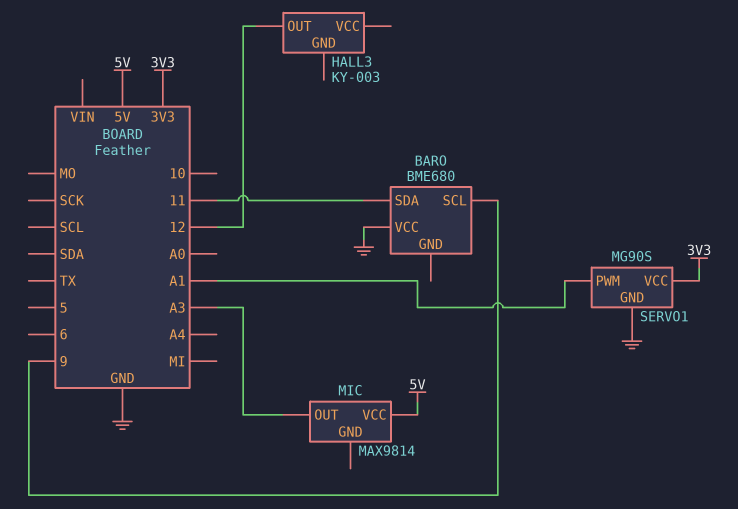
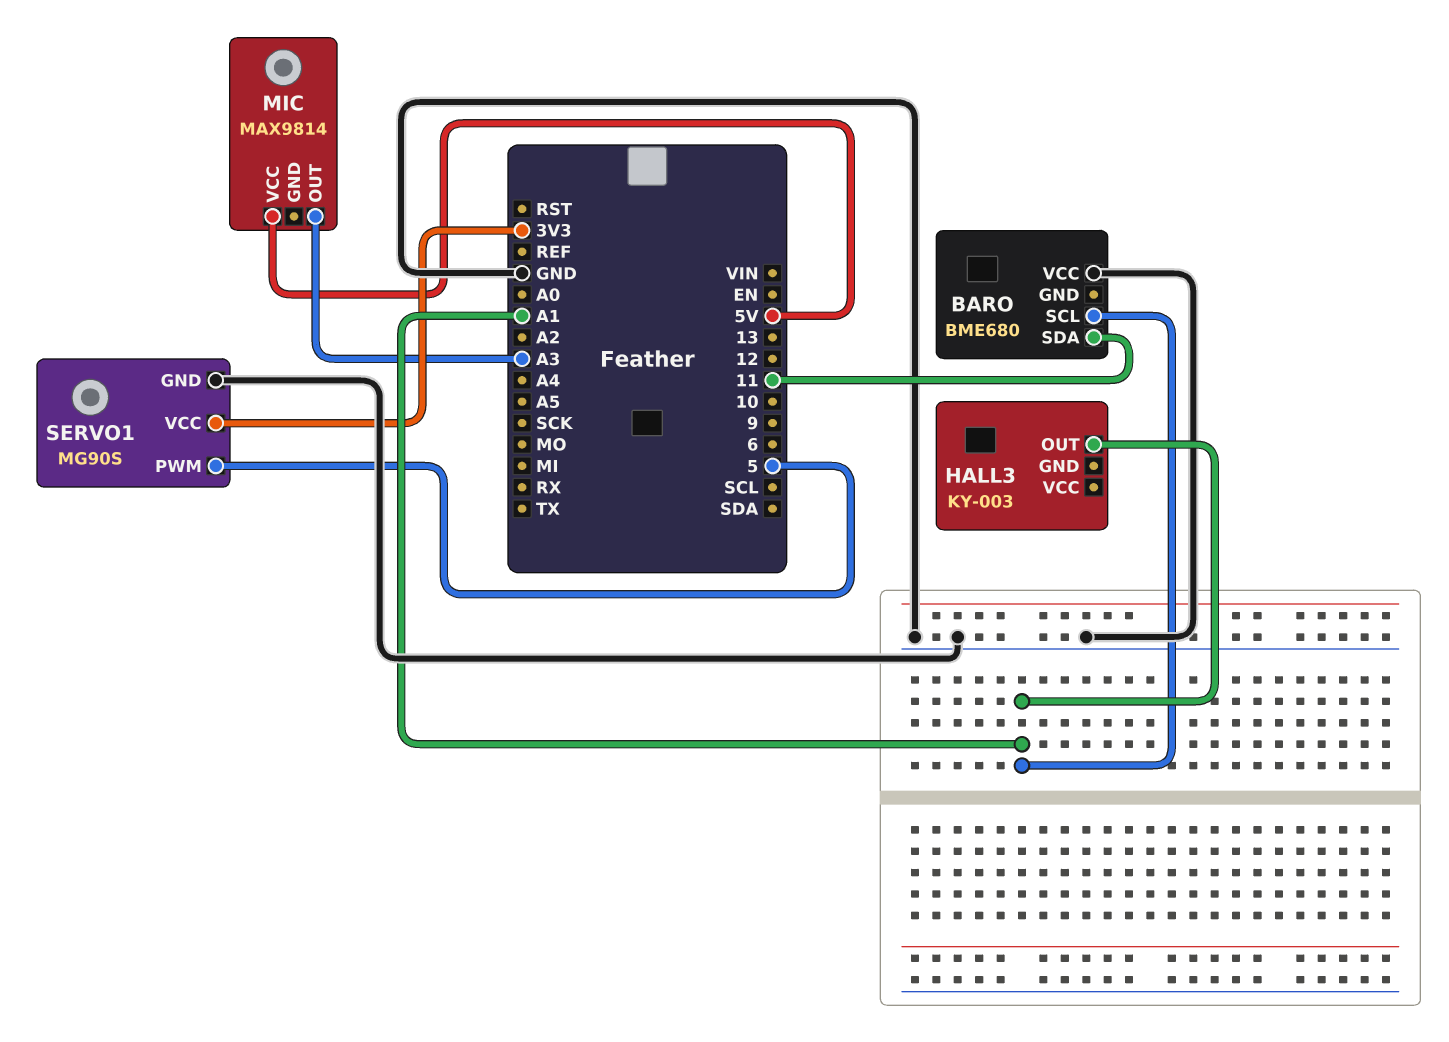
BARO pin SCL: 9 -> A1
HALL3 pin OUT: 12 -> A1
SERVO1 pin PWM: A1 -> 5

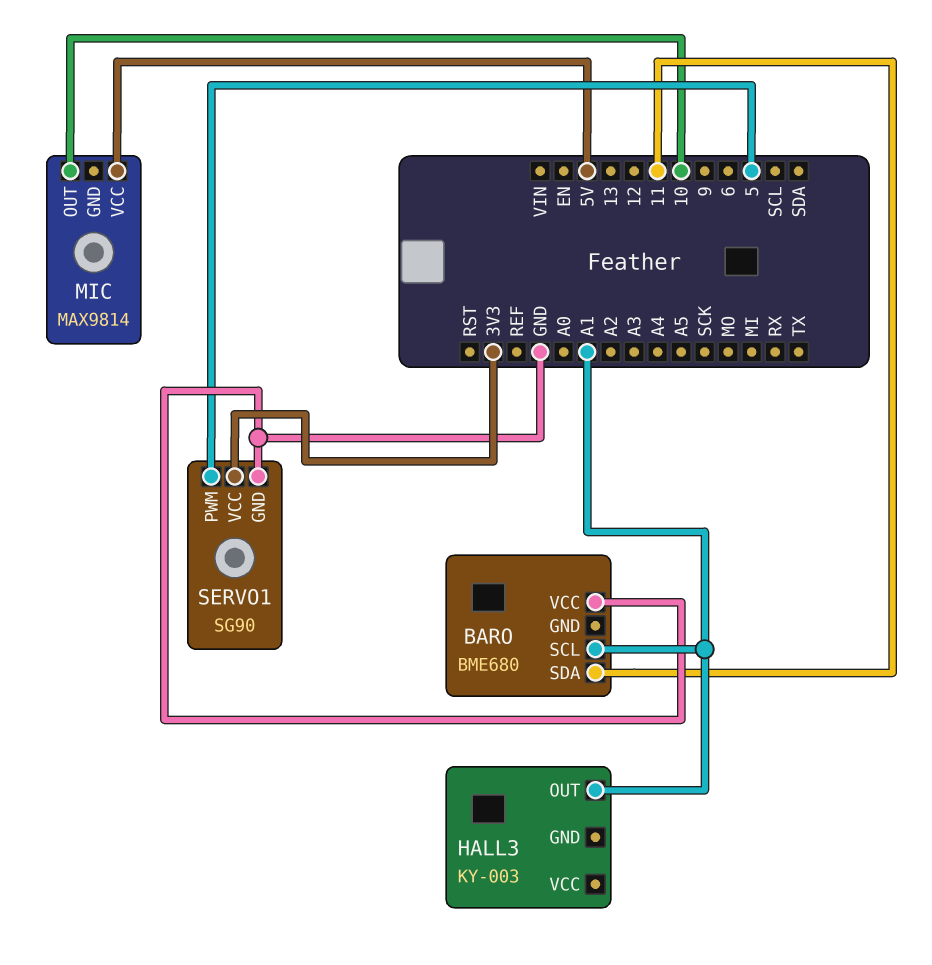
MIC pin OUT: A3 -> 10
SERVO1: MG90S -> SG90

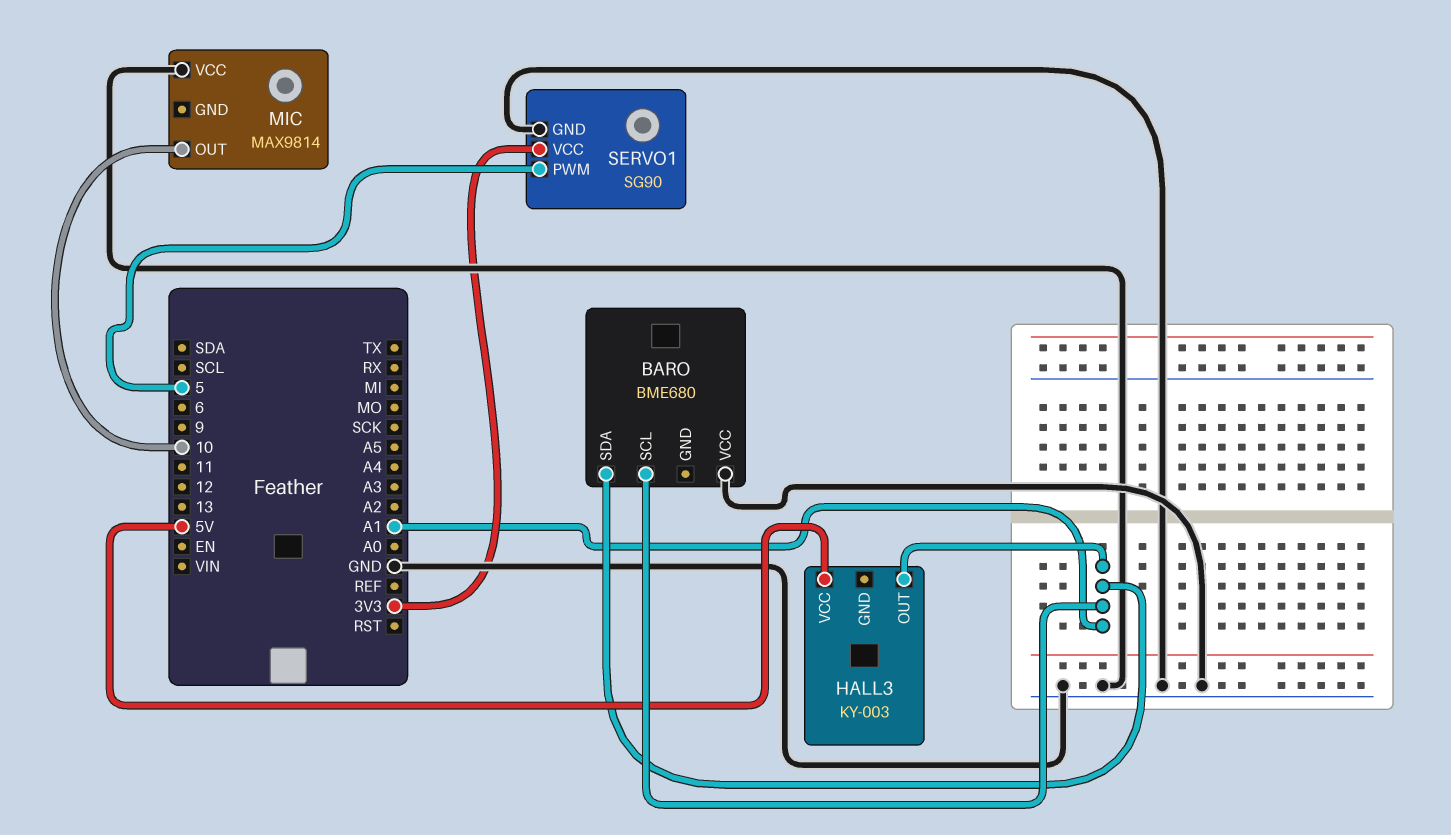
BARO pin SDA: 11 -> A1
HALL3 pin VCC: none -> 5V
MIC pin VCC: 5V -> GND

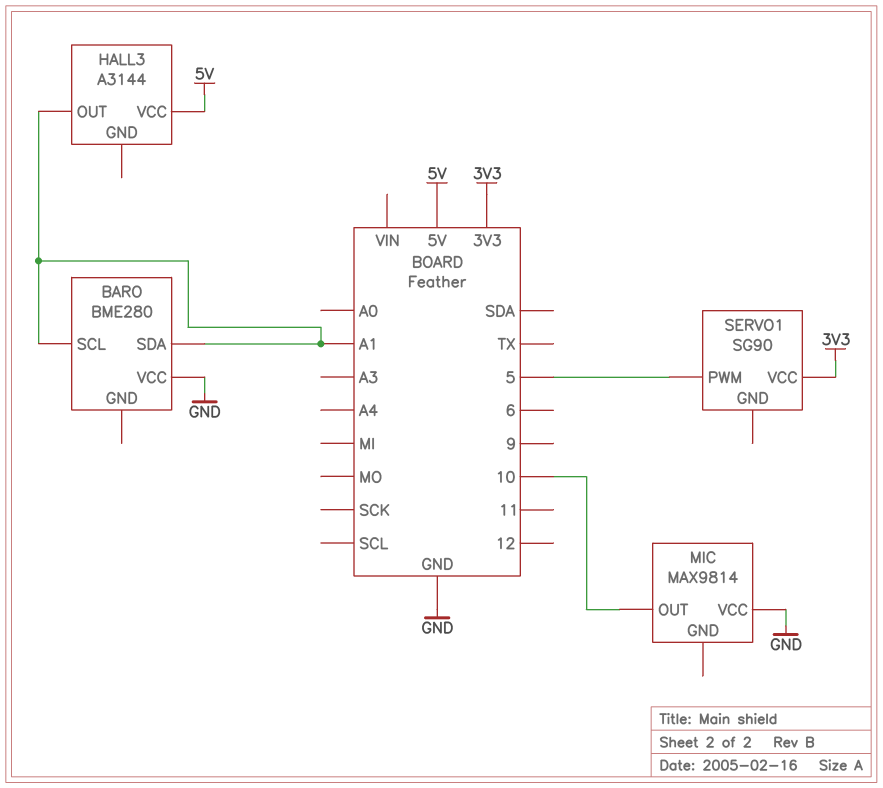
BARO: BME680 -> BME280
HALL3: KY-003 -> A3144
SERVO1 pin GND: GND -> none

